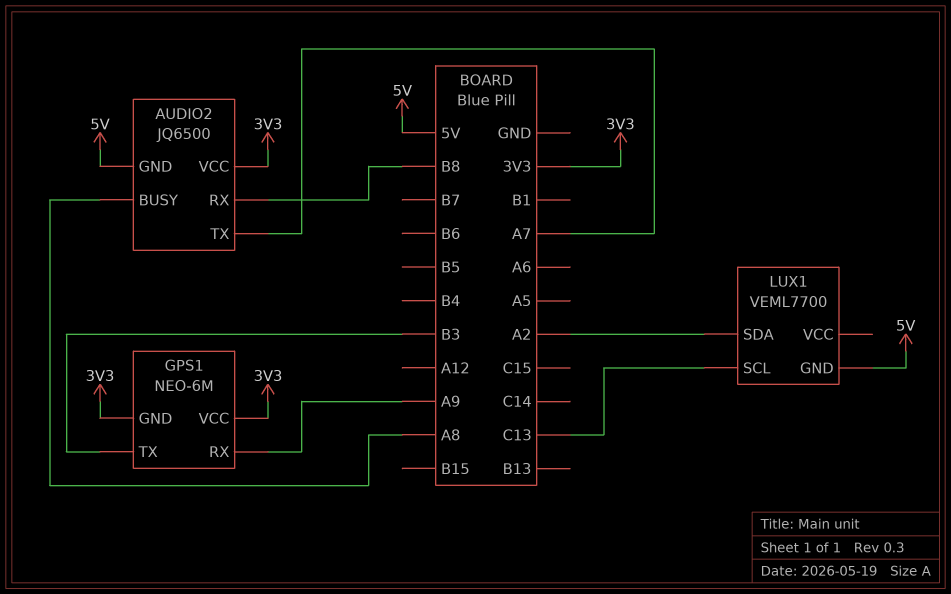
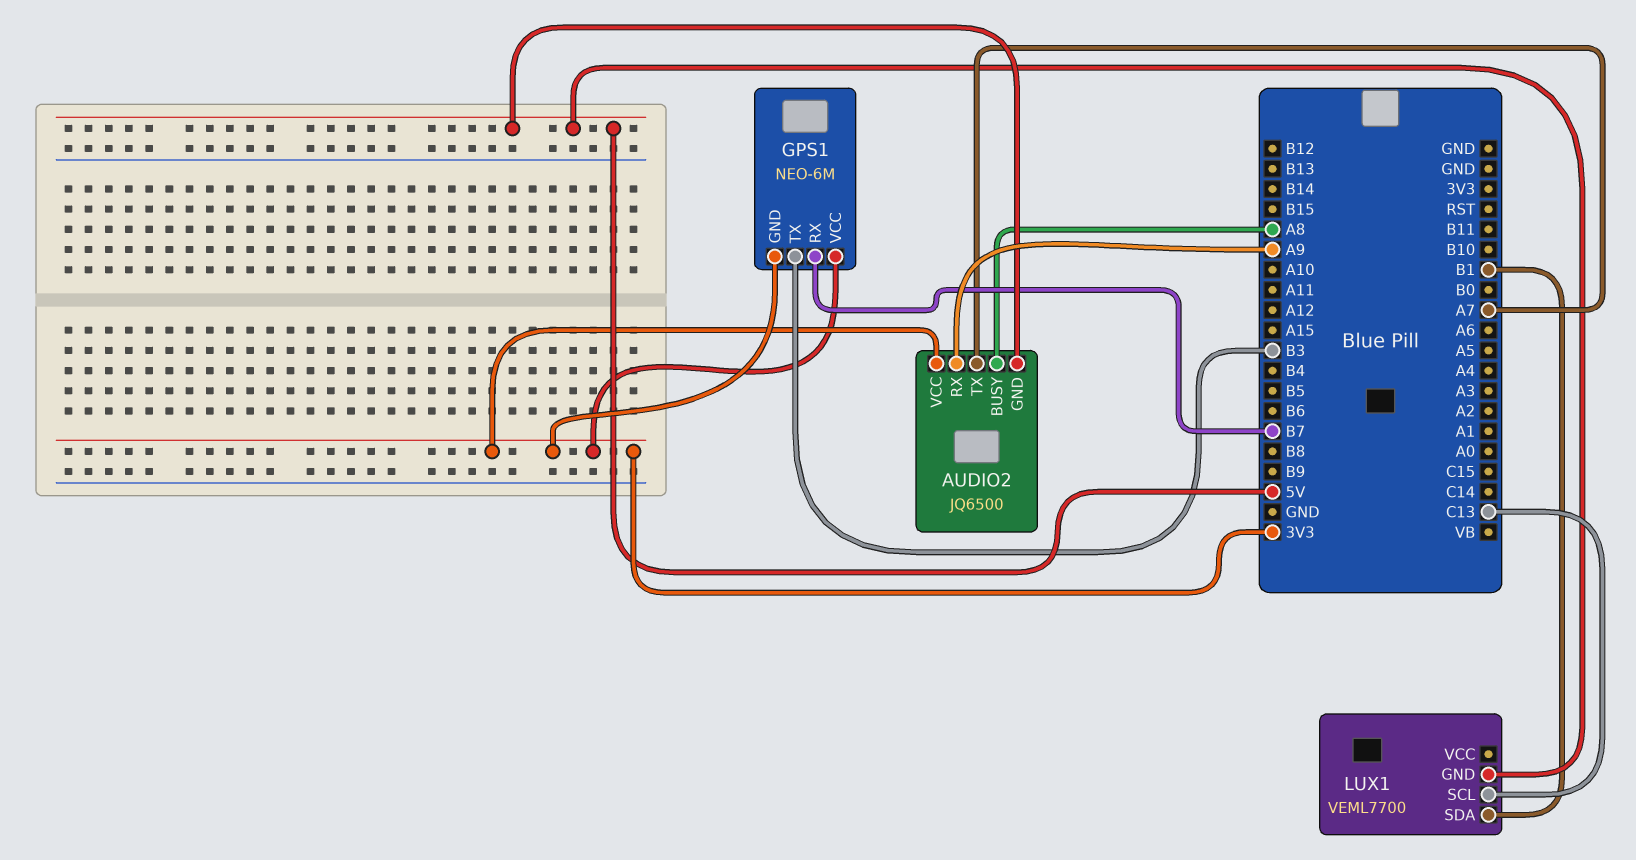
AUDIO2 pin RX: B8 -> A9
GPS1 pin RX: A9 -> B7
LUX1 pin SDA: A2 -> B1

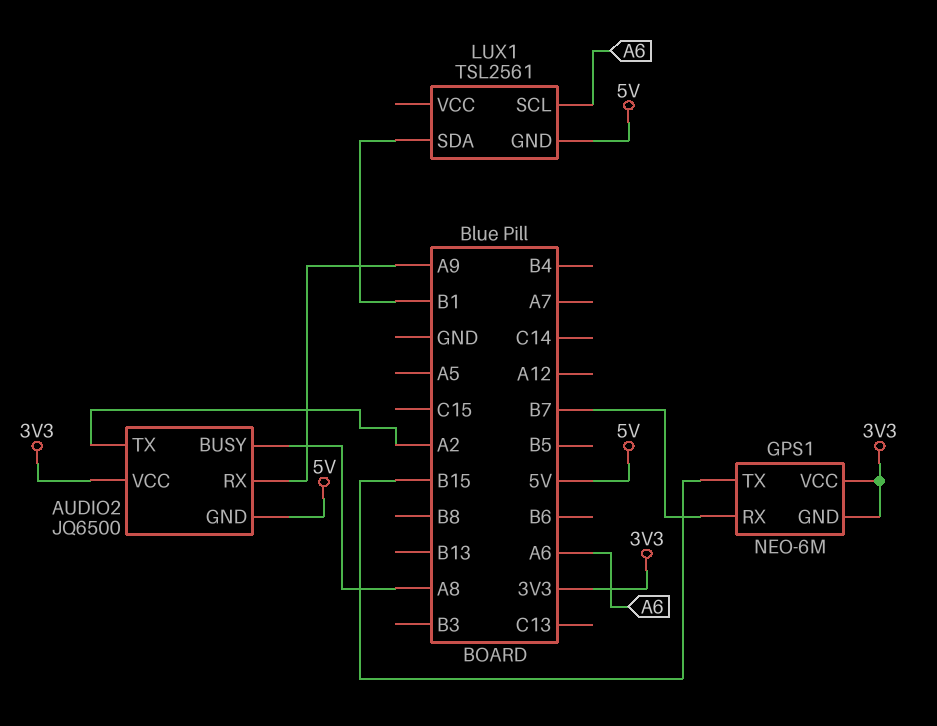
AUDIO2 pin TX: A7 -> A2
GPS1 pin TX: B3 -> B15
LUX1: VEML7700 -> TSL2561
LUX1 pin SCL: C13 -> A6

